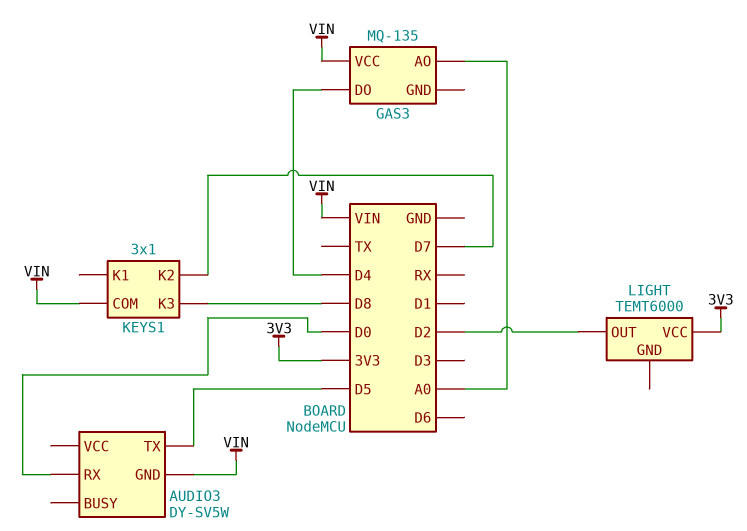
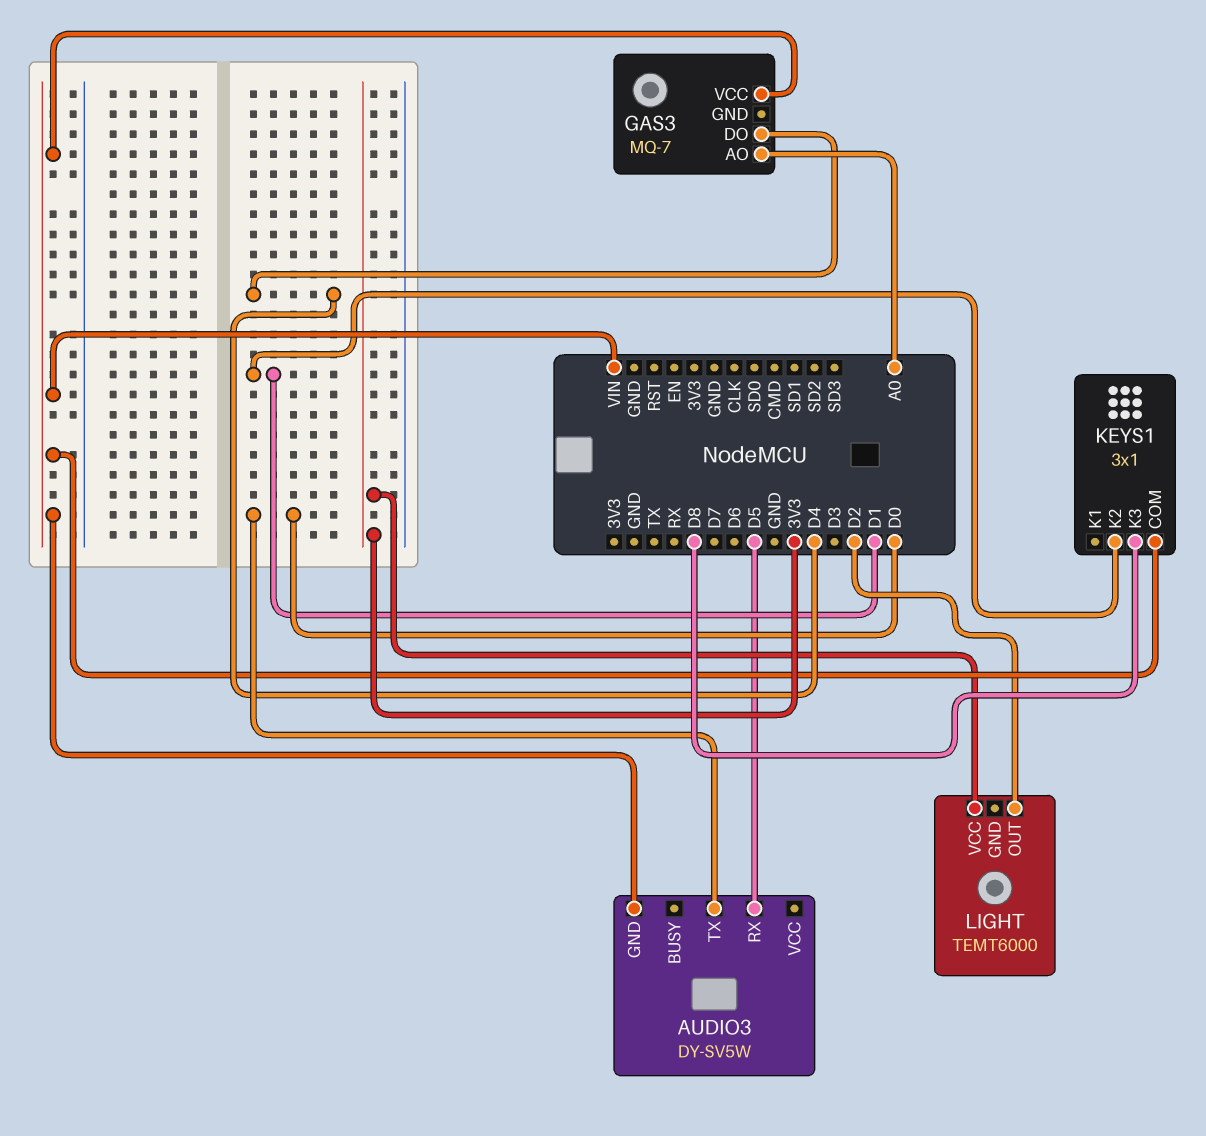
AUDIO3 pin RX: D0 -> D5
AUDIO3 pin TX: D5 -> D0
GAS3: MQ-135 -> MQ-7
KEYS1 pin K2: D7 -> D1

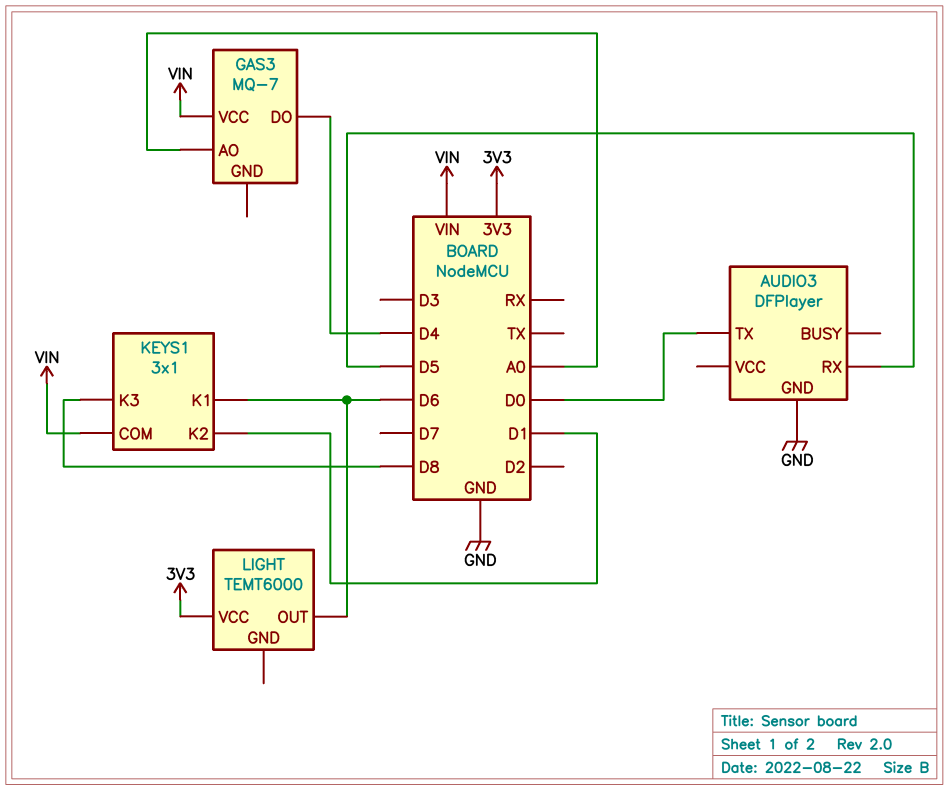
AUDIO3: DY-SV5W -> DFPlayer
AUDIO3 pin GND: VIN -> GND
KEYS1 pin K1: none -> D6
LIGHT pin OUT: D2 -> D6

